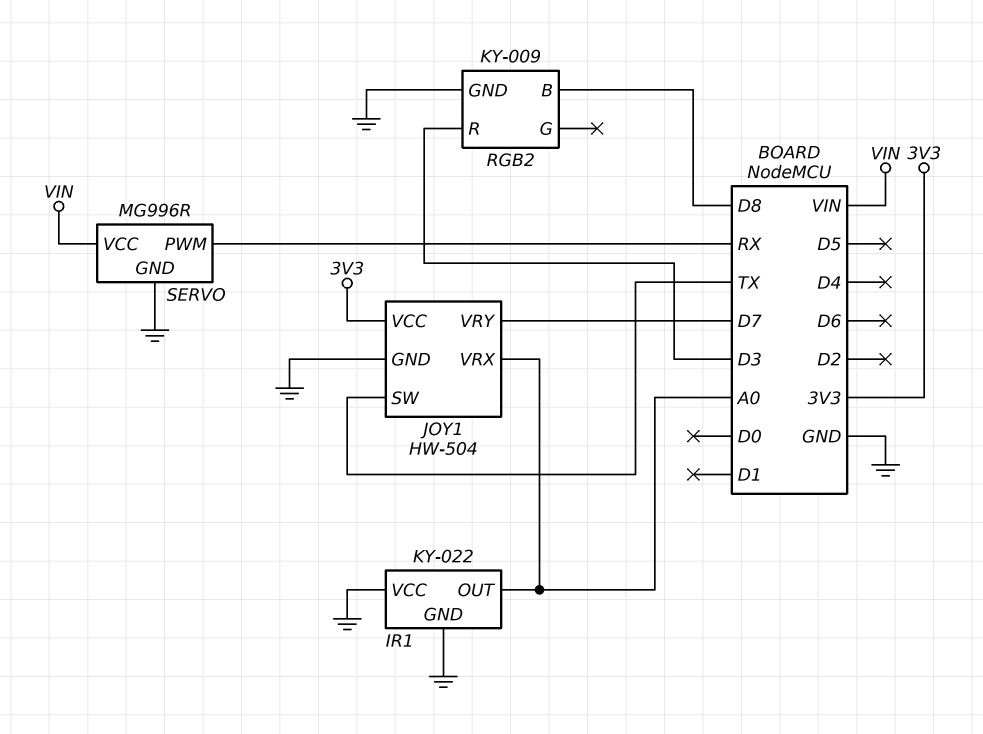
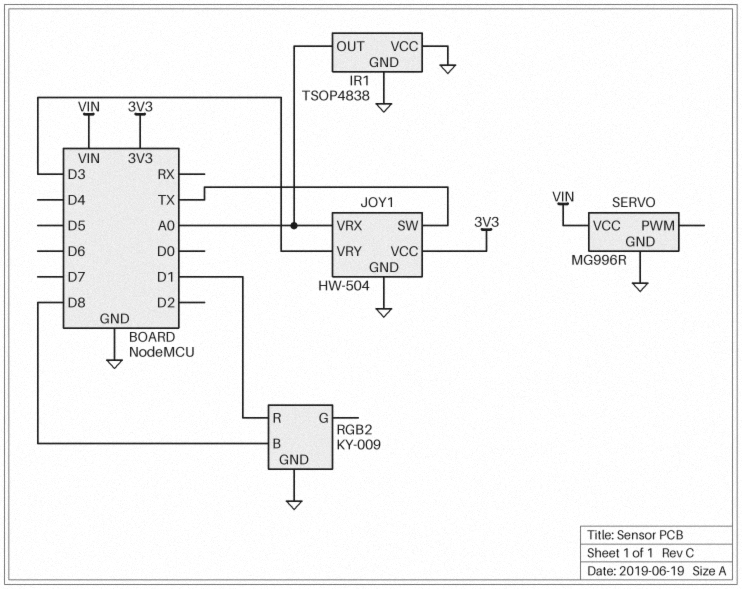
IR1: KY-022 -> TSOP4838
JOY1 pin VRY: D7 -> D3
RGB2 pin R: D3 -> D1
SERVO pin PWM: RX -> none

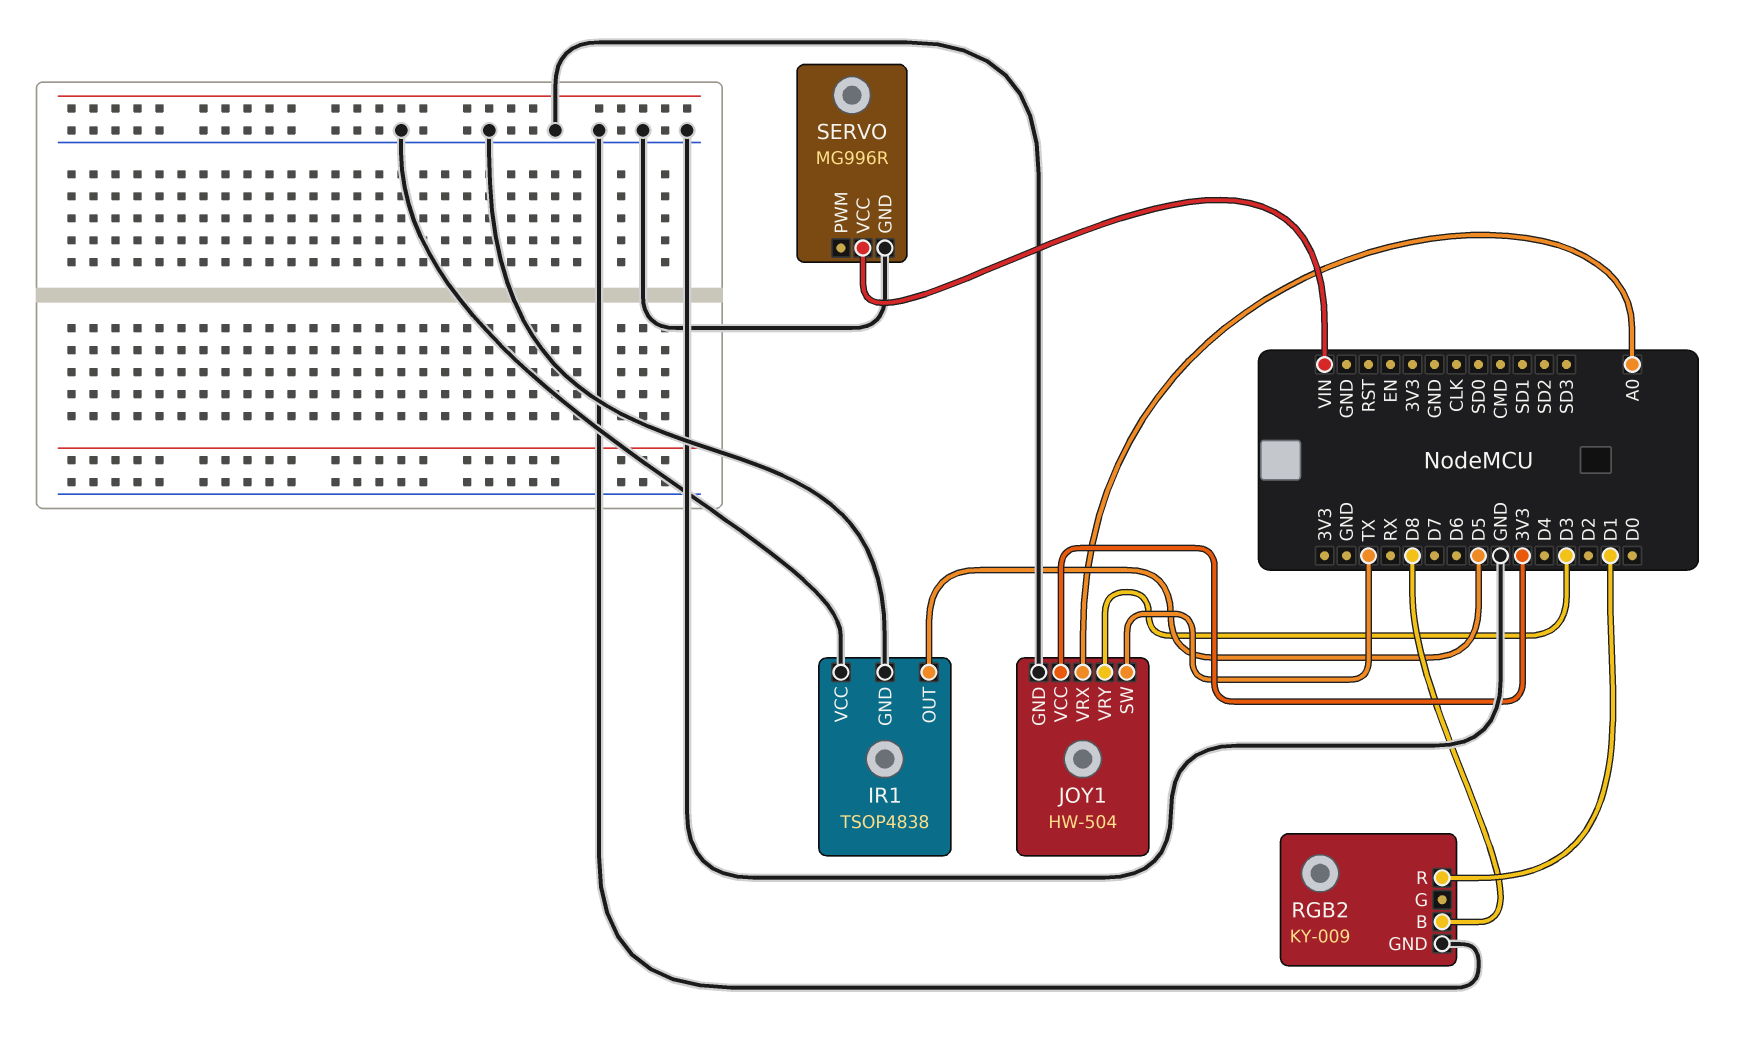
IR1 pin OUT: A0 -> D5

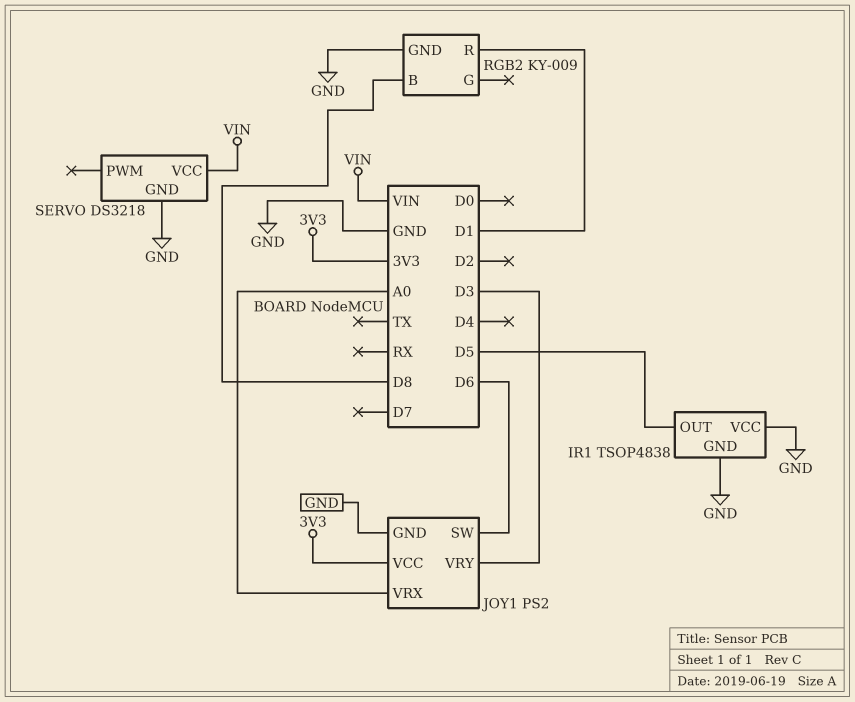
JOY1: HW-504 -> PS2
JOY1 pin SW: TX -> D6
SERVO: MG996R -> DS3218

